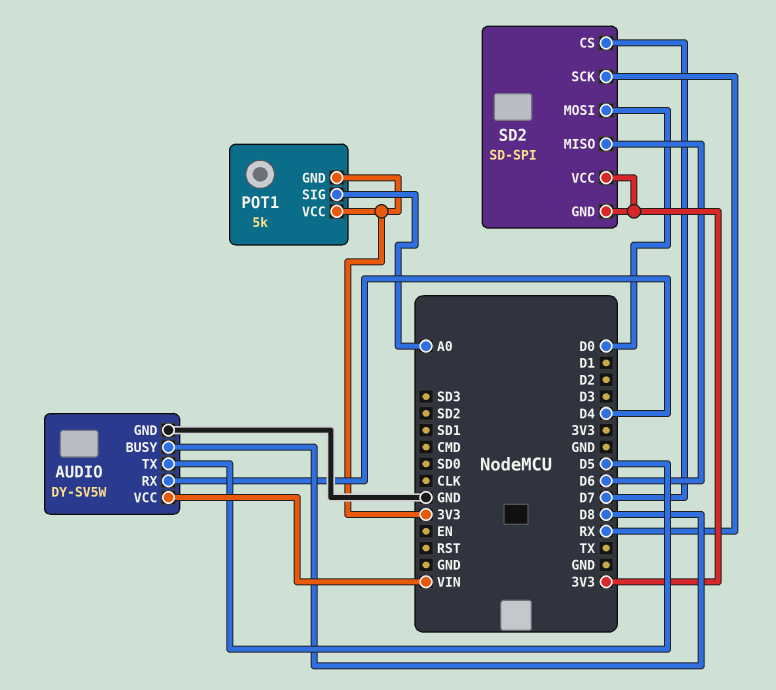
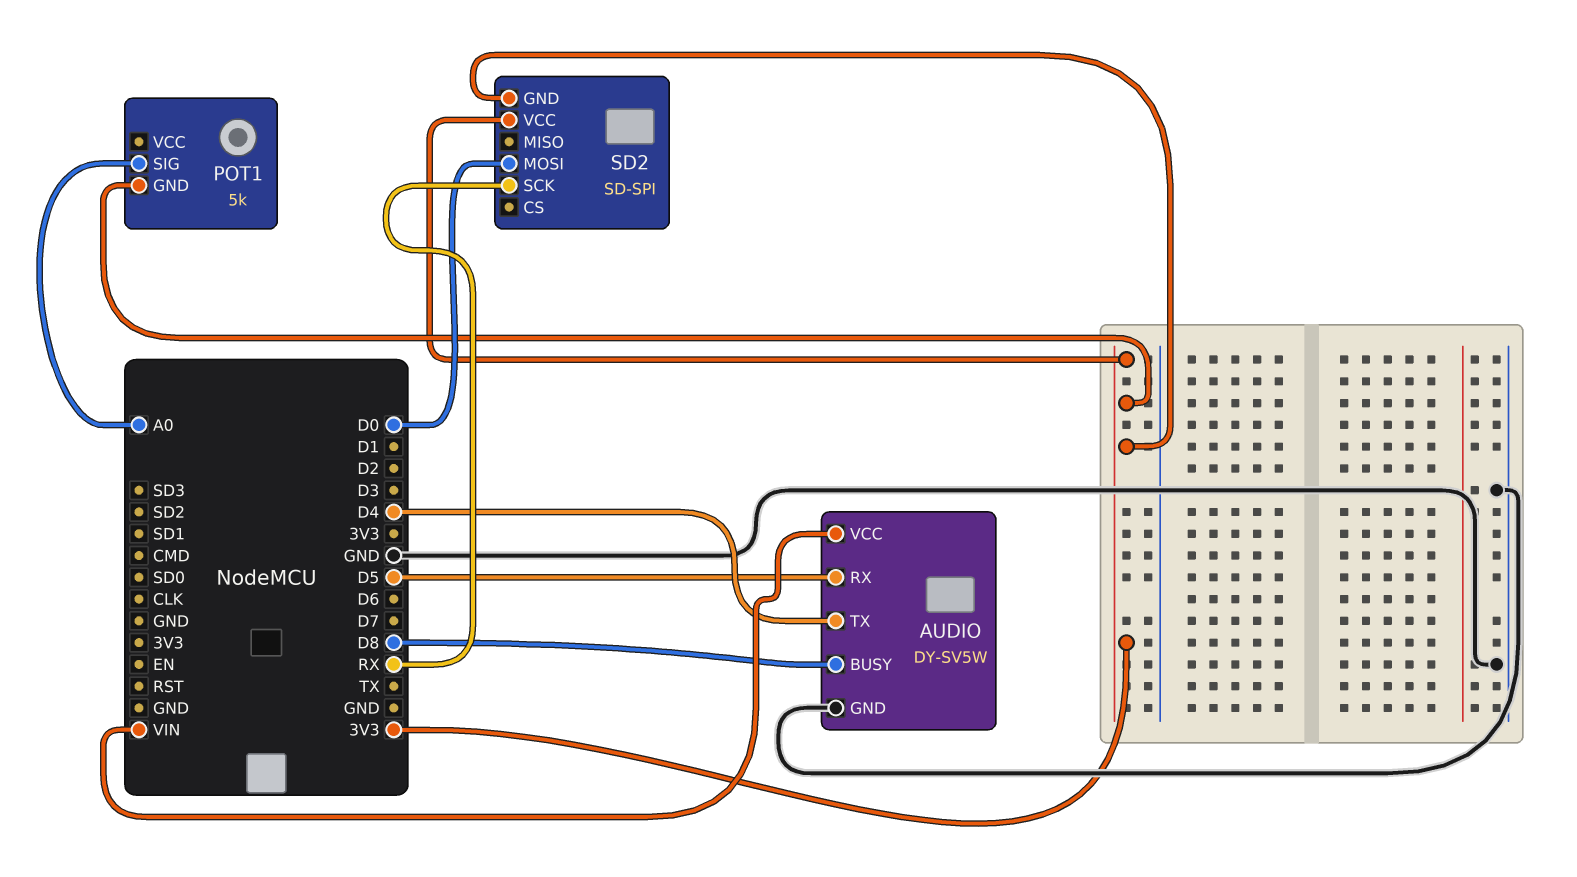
AUDIO pin RX: D4 -> D5
AUDIO pin TX: D5 -> D4
POT1 pin VCC: 3V3 -> none
SD2 pin CS: D7 -> none
SD2 pin MISO: D6 -> none

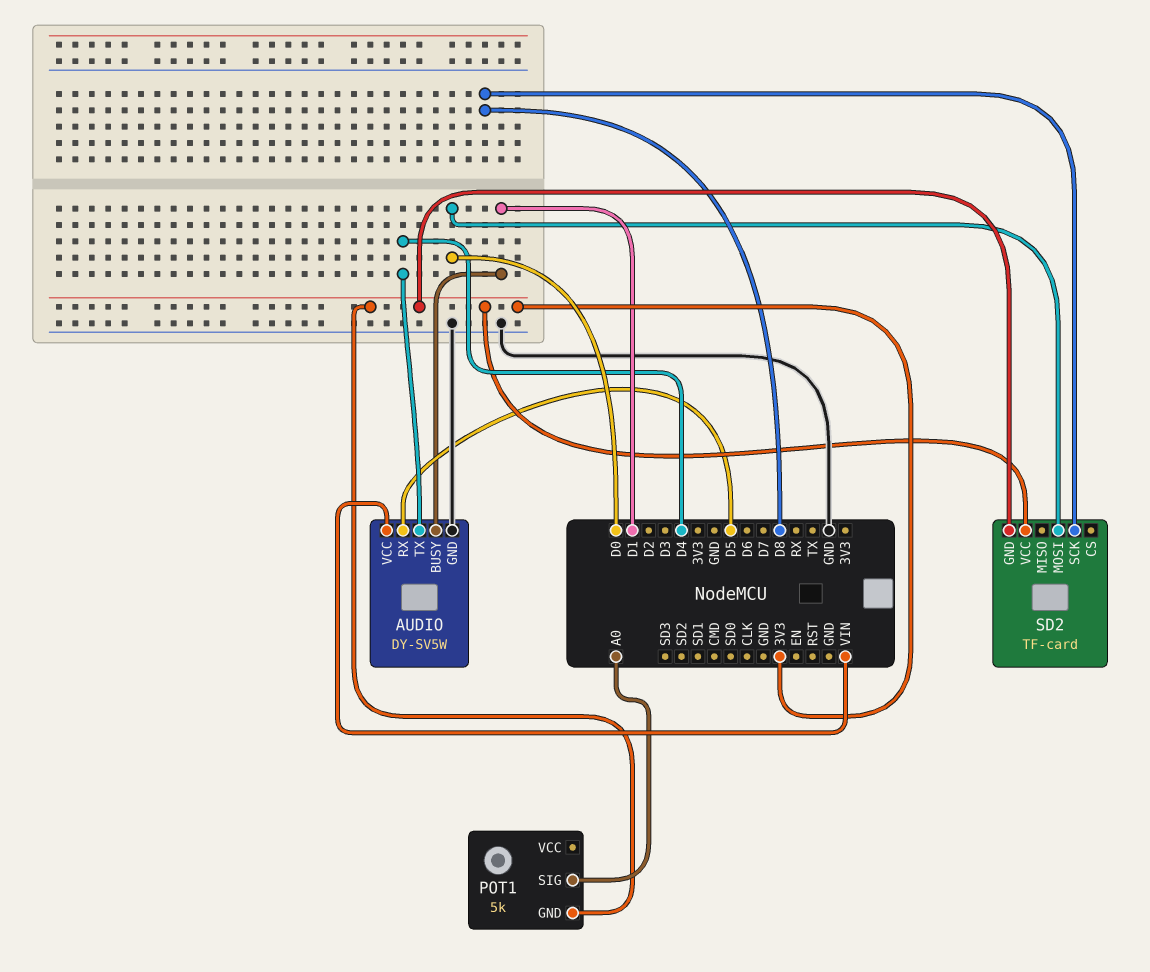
AUDIO pin BUSY: D8 -> D1
SD2: SD-SPI -> TF-card
SD2 pin SCK: RX -> D8

